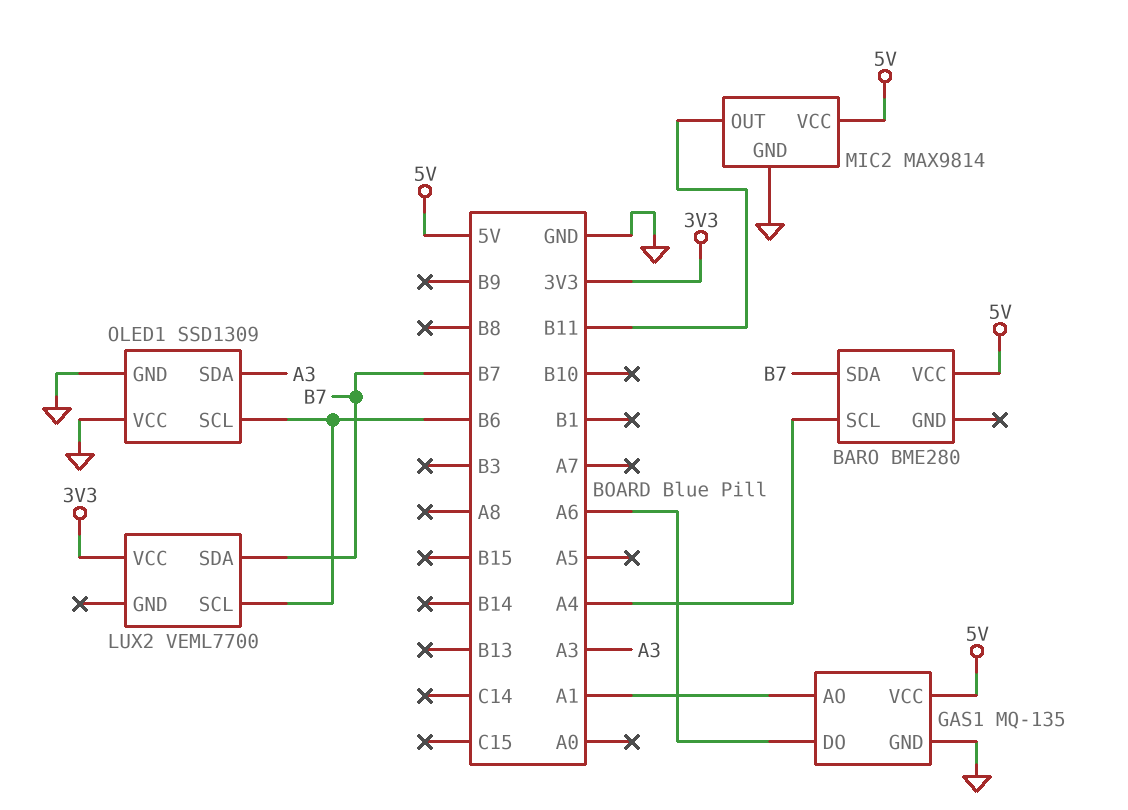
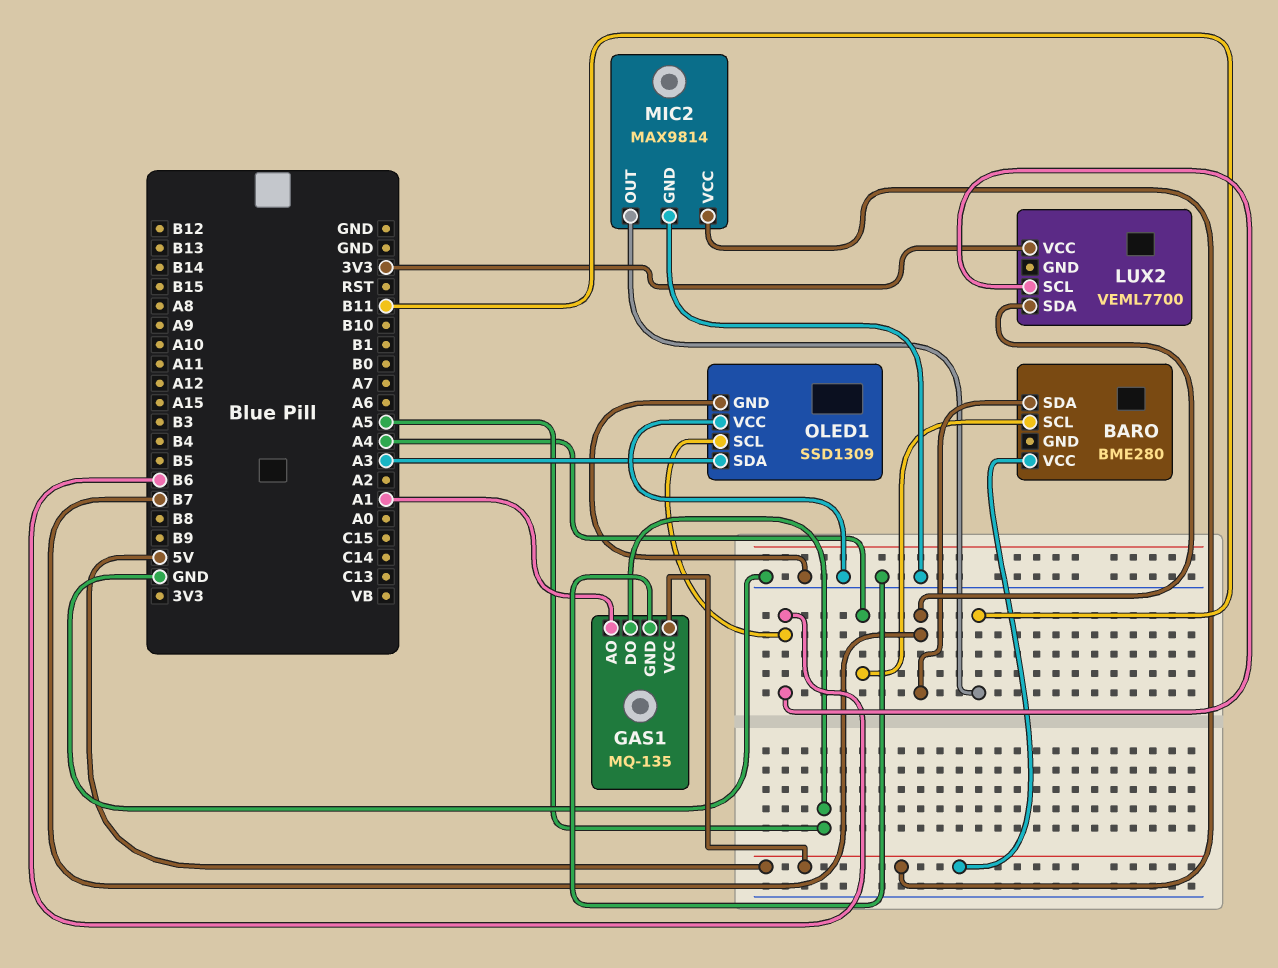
GAS1 pin DO: A6 -> A5

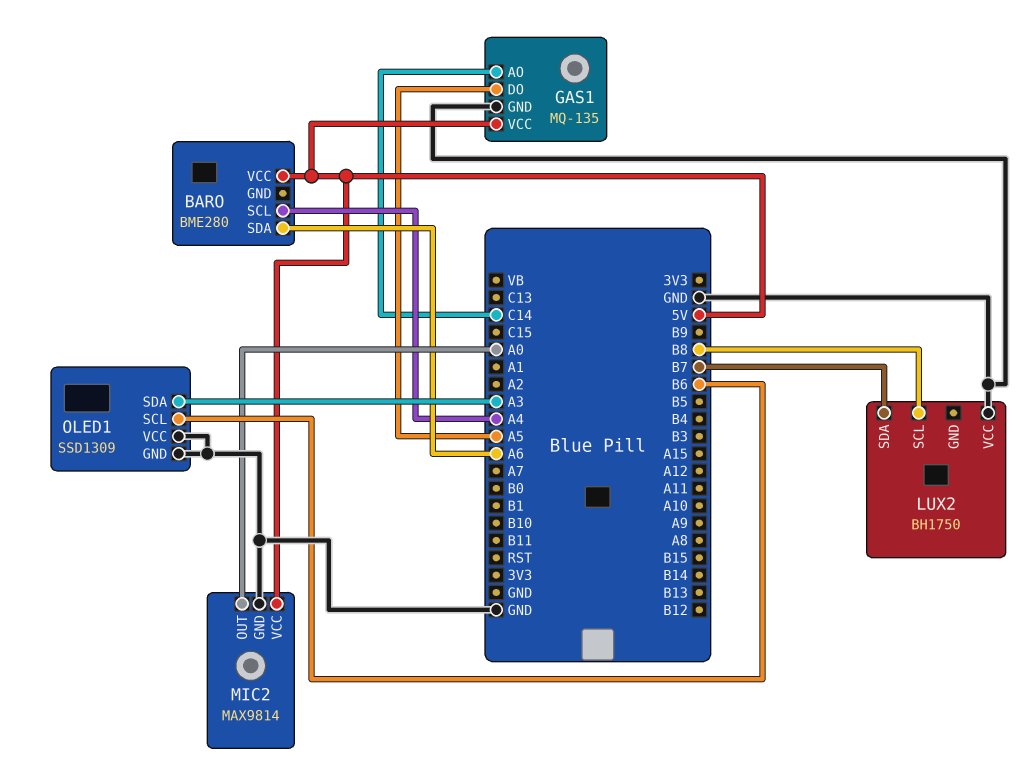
BARO pin SDA: B7 -> A6
GAS1 pin AO: A1 -> C14
LUX2: VEML7700 -> BH1750
LUX2 pin SCL: B6 -> B8
LUX2 pin VCC: 3V3 -> GND
MIC2 pin OUT: B11 -> A0

